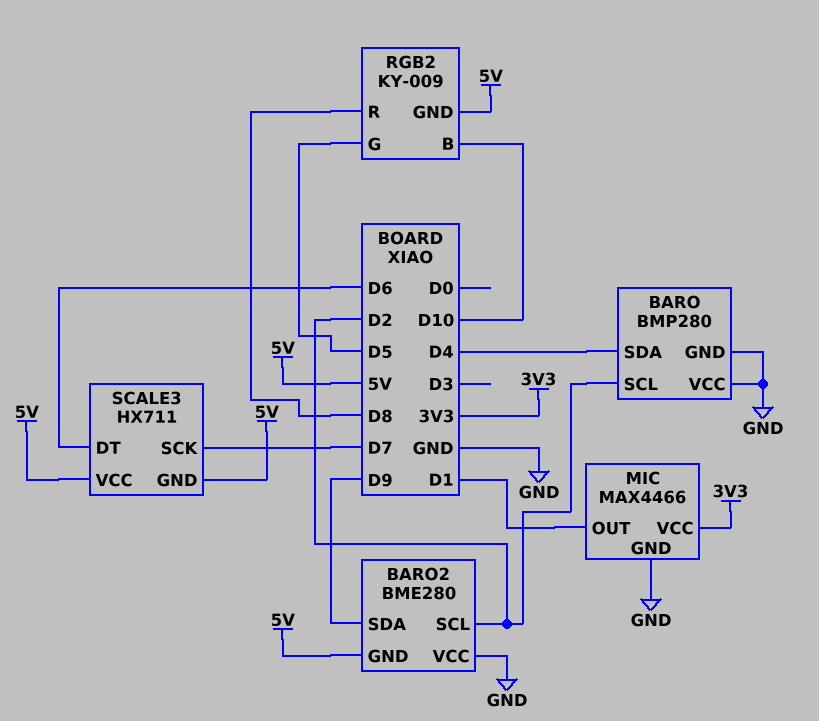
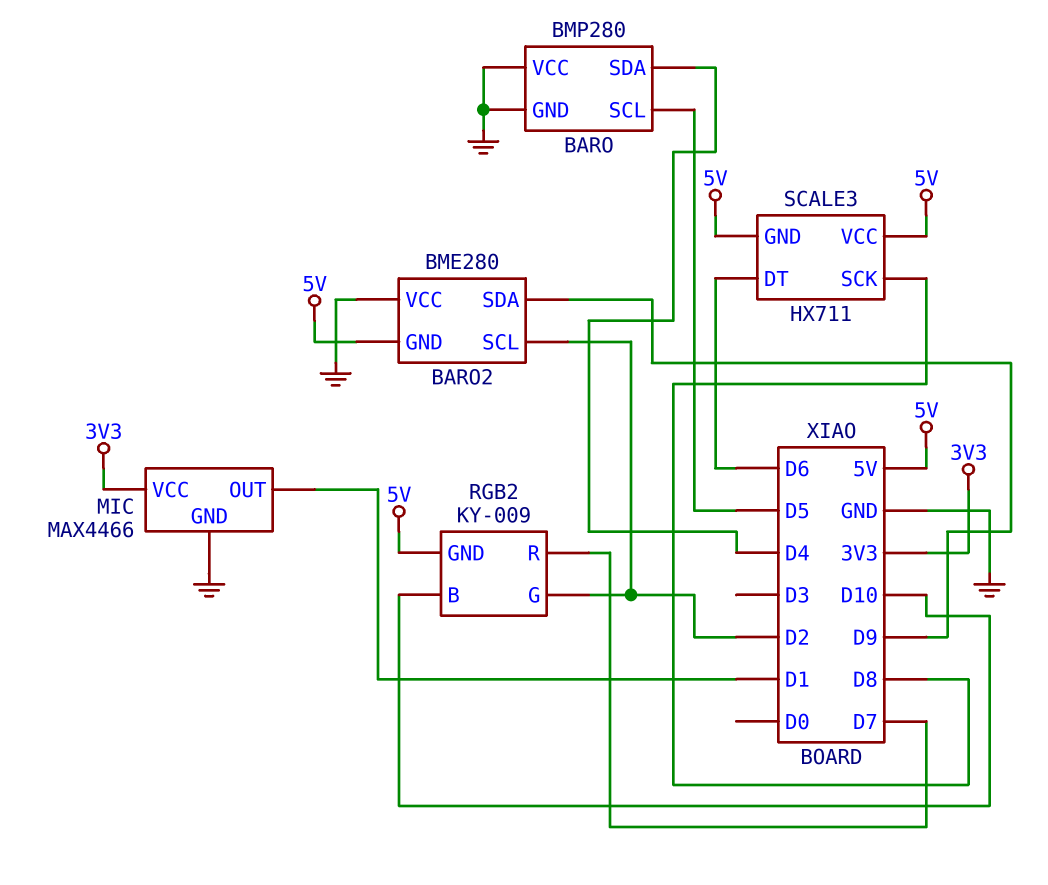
BARO pin SCL: D2 -> D5
RGB2 pin G: D5 -> D2
RGB2 pin R: D8 -> D7
SCALE3 pin SCK: D7 -> D8

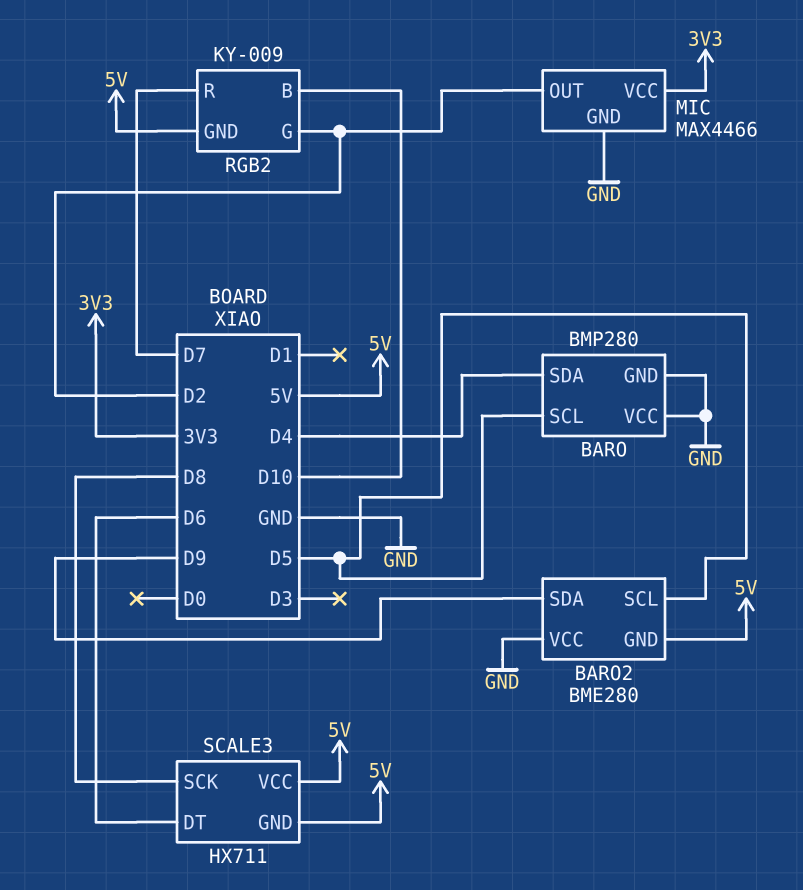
BARO2 pin SCL: D2 -> D5
MIC pin OUT: D1 -> D2

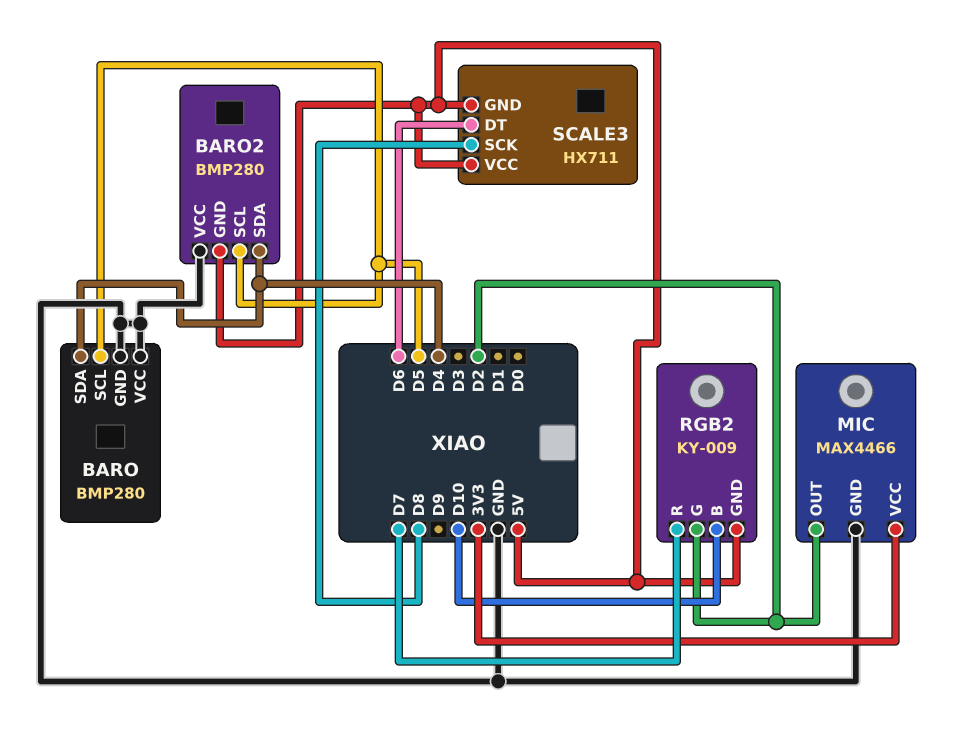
BARO2: BME280 -> BMP280
BARO2 pin SDA: D9 -> D4

